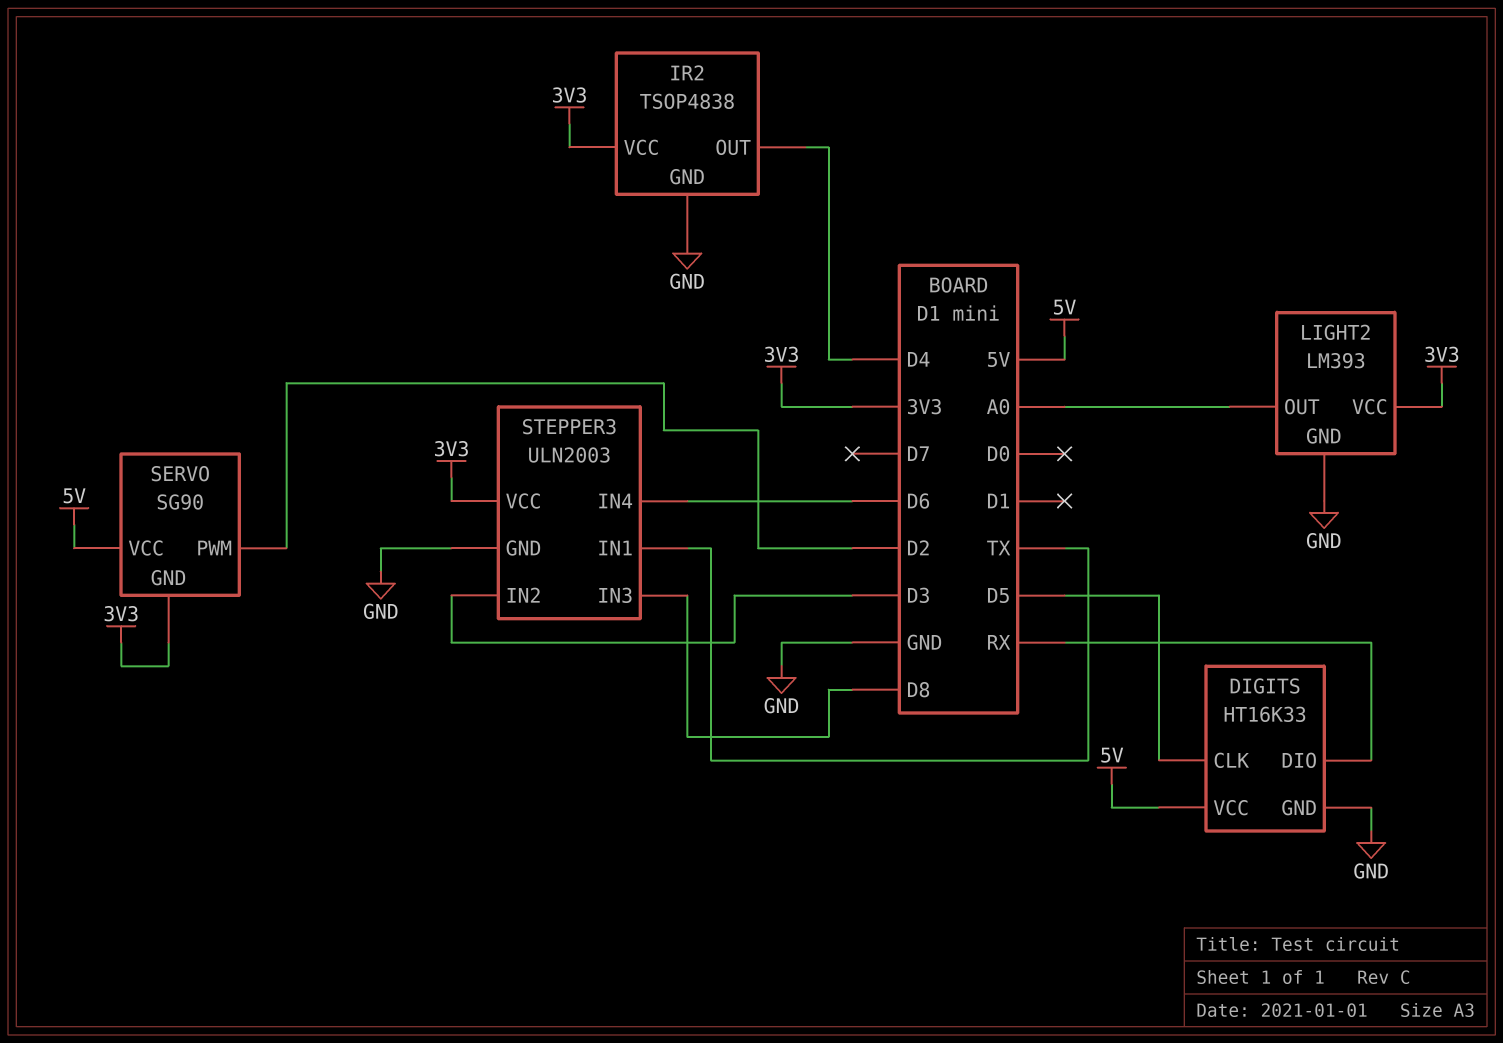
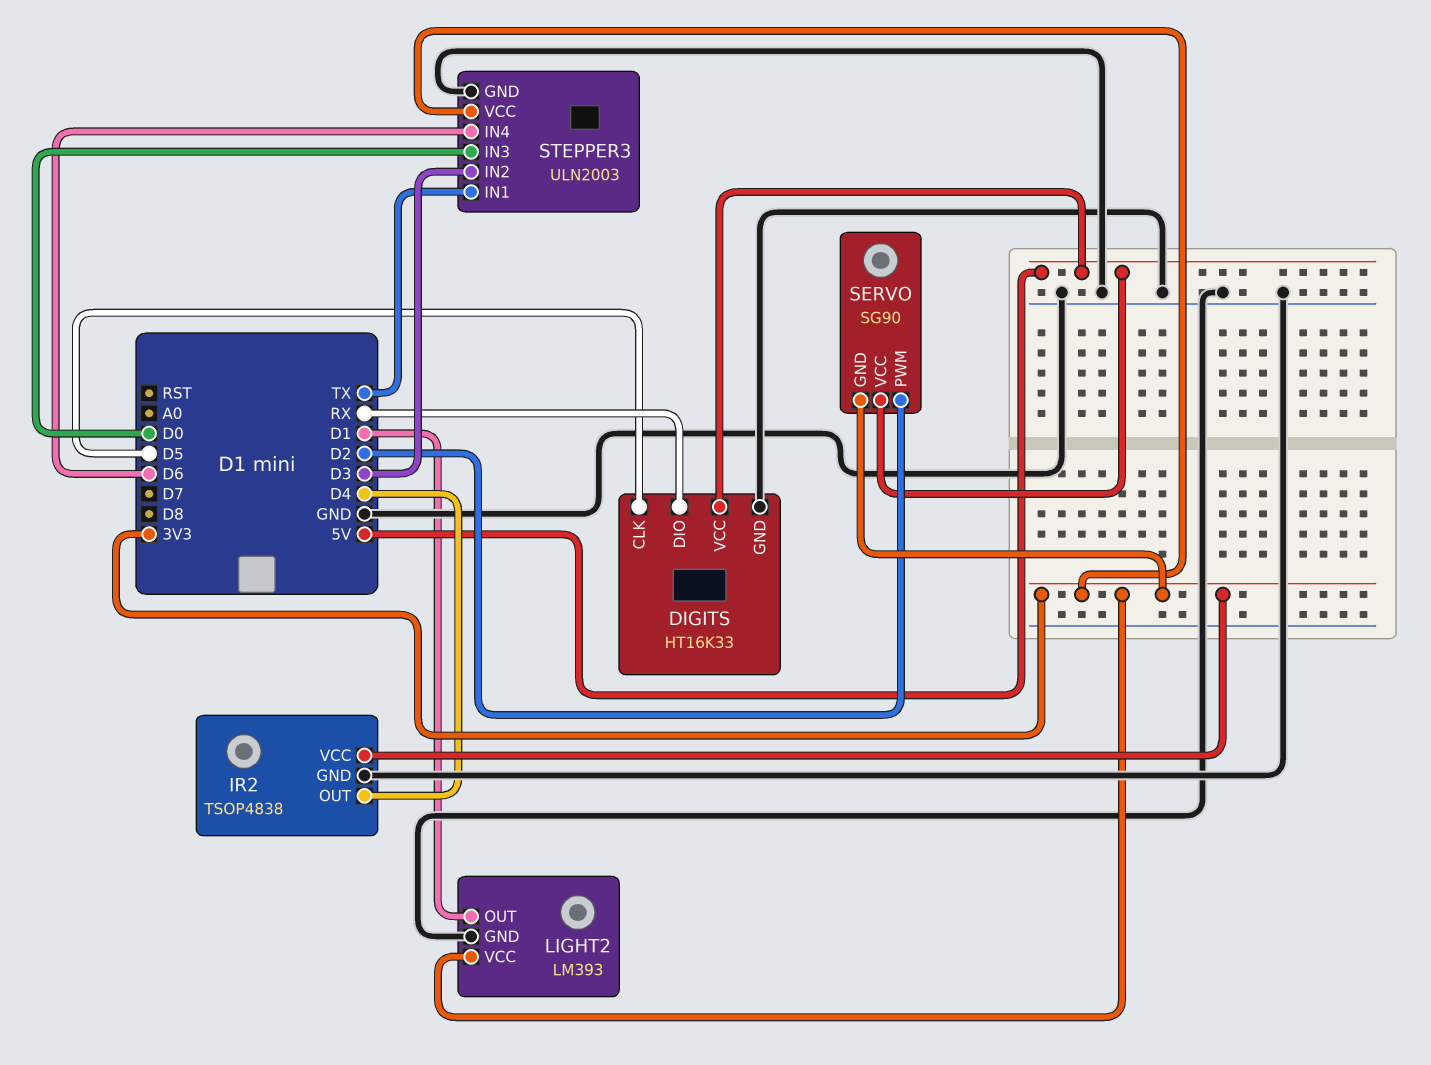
LIGHT2 pin OUT: A0 -> D1
STEPPER3 pin IN3: D8 -> D0

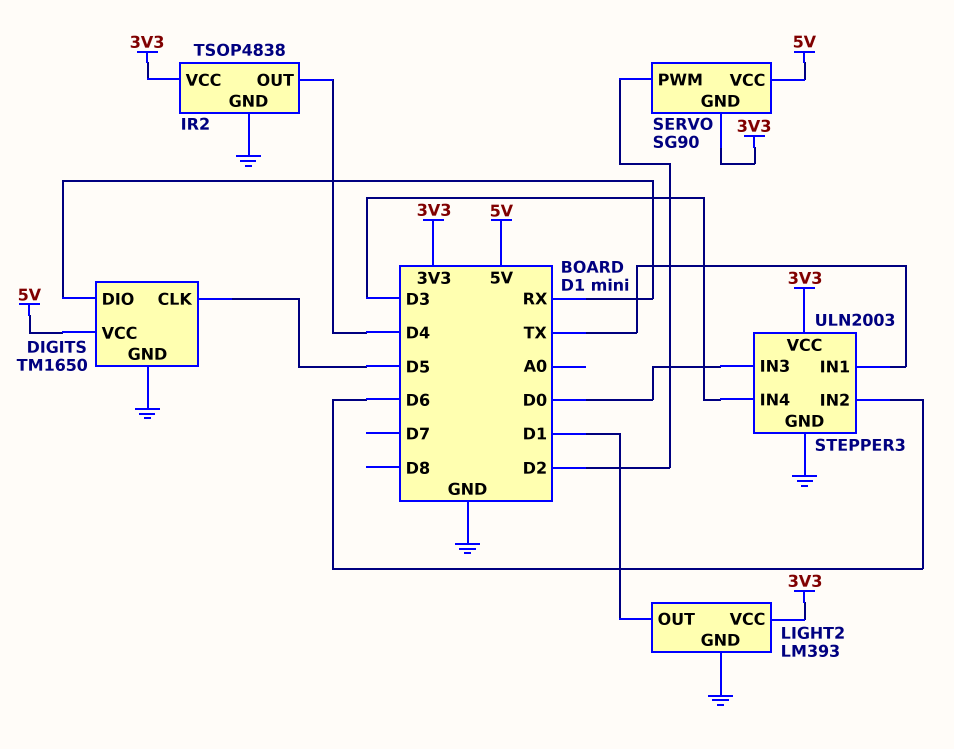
DIGITS: HT16K33 -> TM1650
STEPPER3 pin IN2: D3 -> D6
STEPPER3 pin IN4: D6 -> D3

